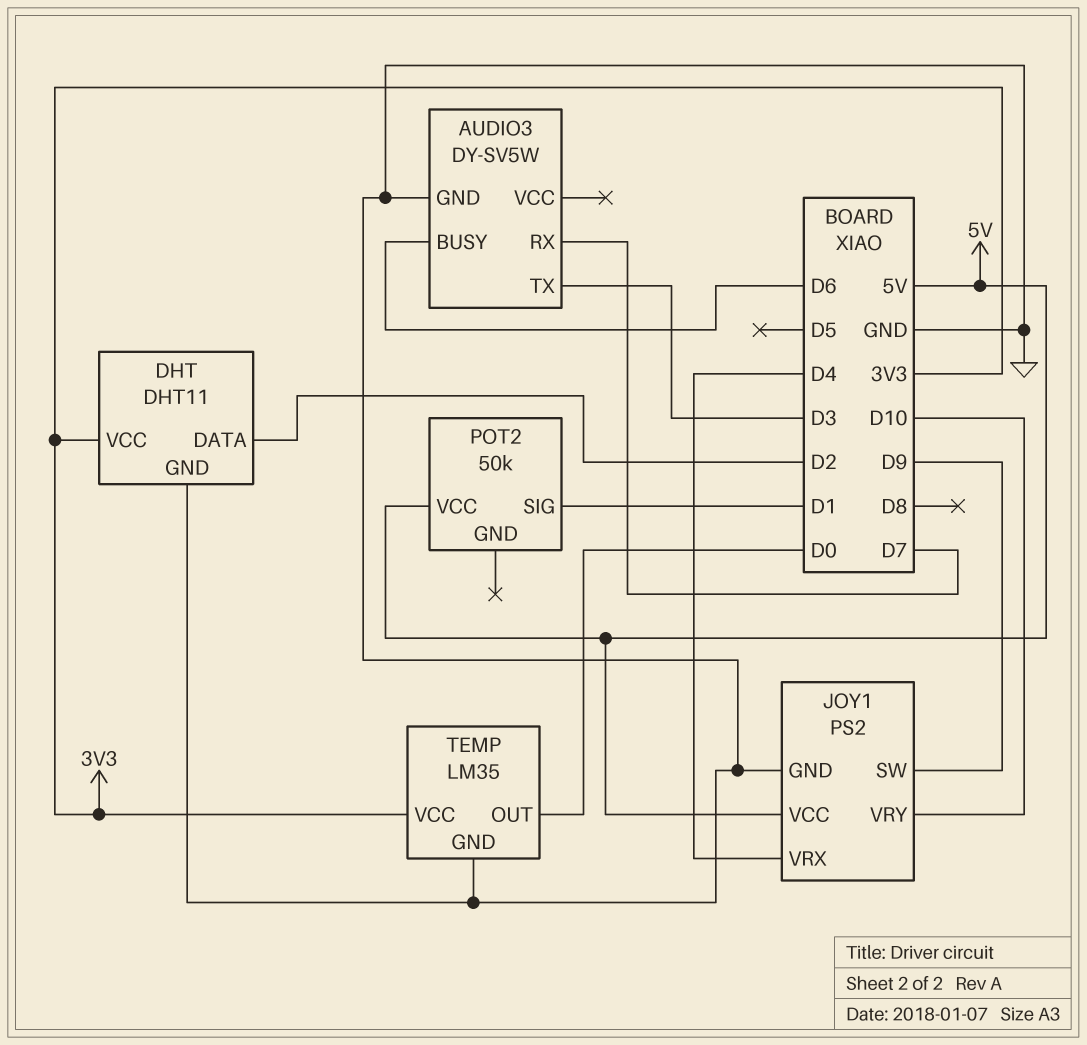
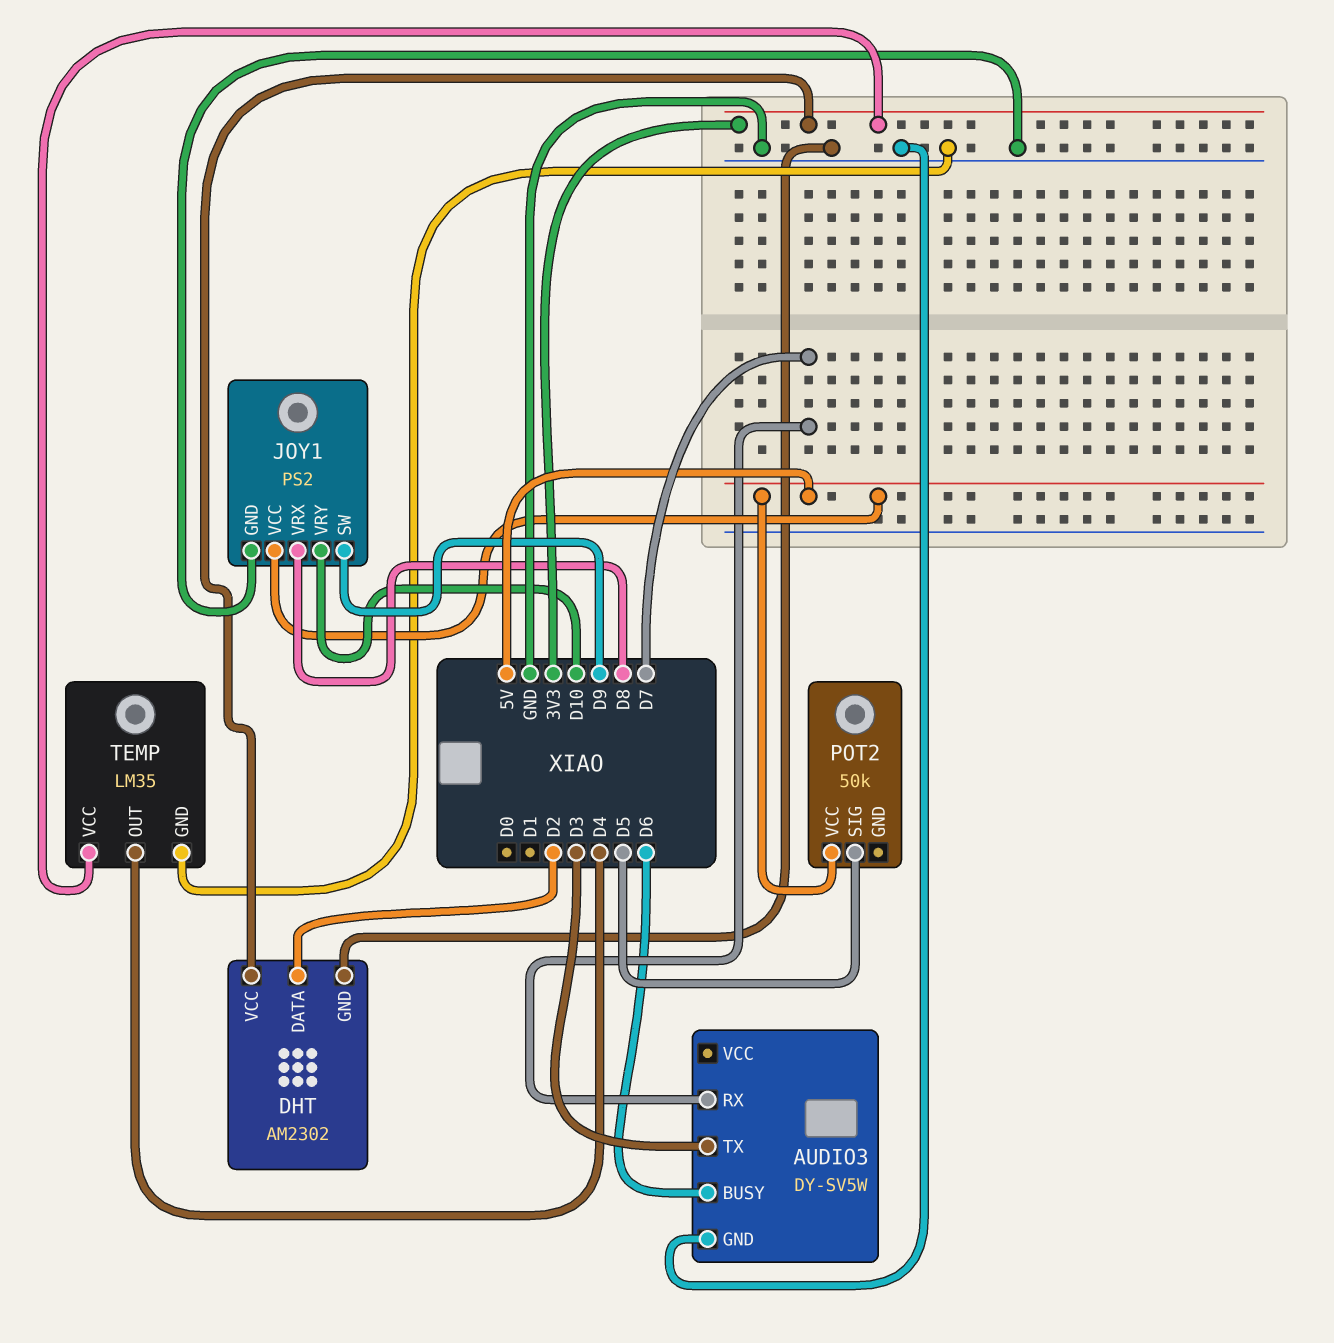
DHT: DHT11 -> AM2302
JOY1 pin VRX: D4 -> D8
POT2 pin SIG: D1 -> D5
TEMP pin OUT: D0 -> D4

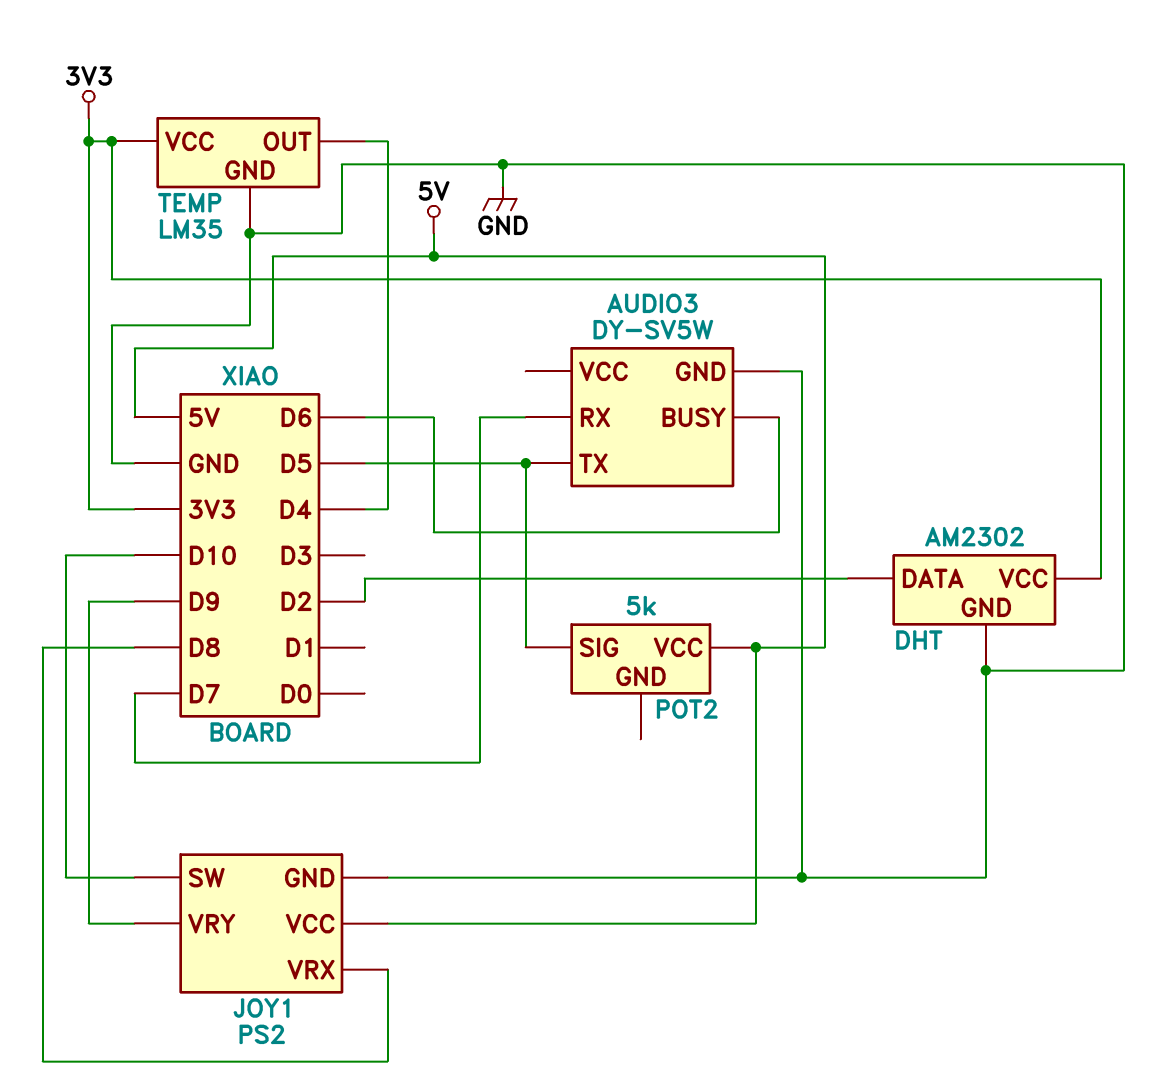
AUDIO3 pin TX: D3 -> D5
JOY1 pin SW: D9 -> D10
JOY1 pin VRY: D10 -> D9
POT2: 50k -> 5k

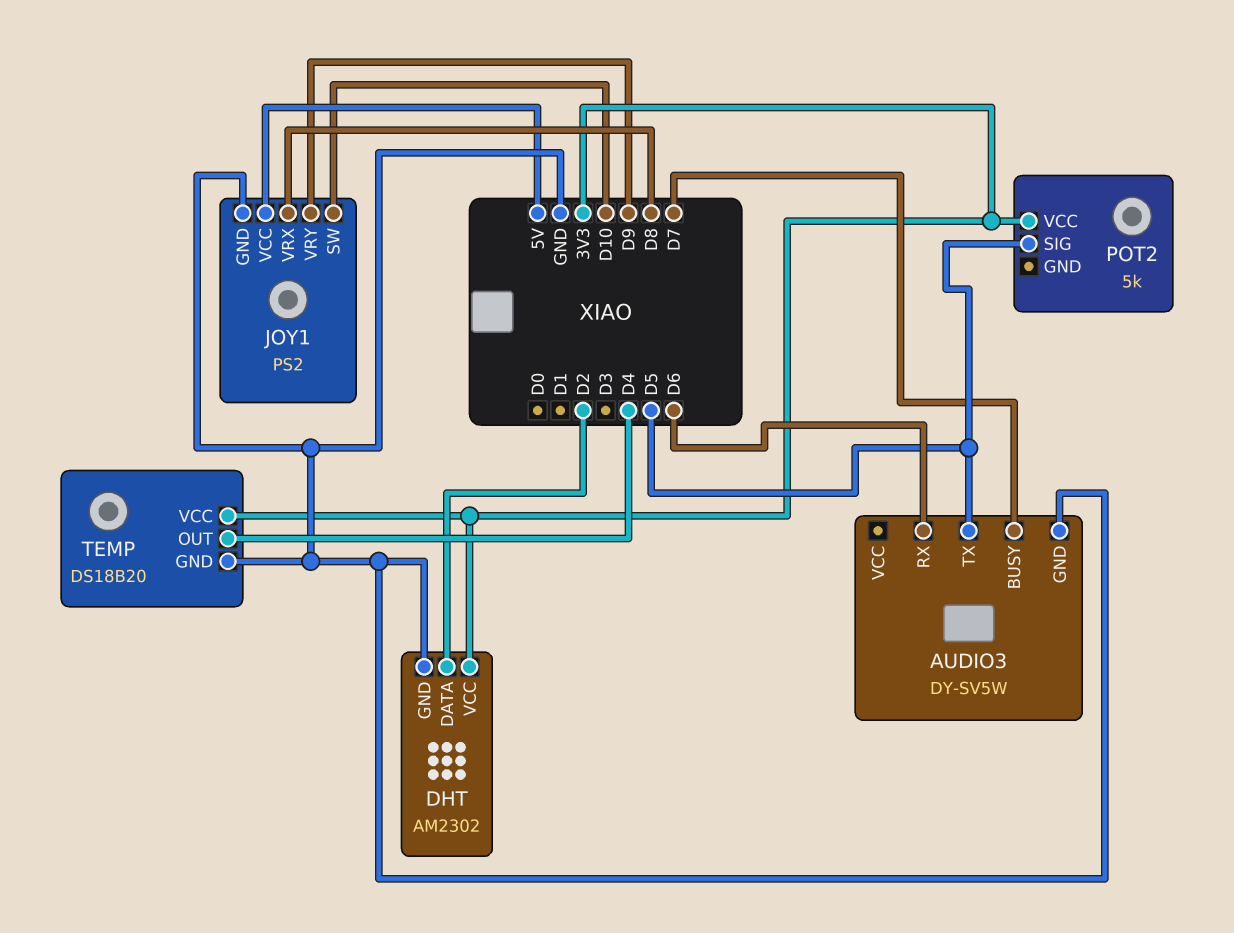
AUDIO3 pin BUSY: D6 -> D7
AUDIO3 pin RX: D7 -> D6
POT2 pin VCC: 5V -> 3V3
TEMP: LM35 -> DS18B20

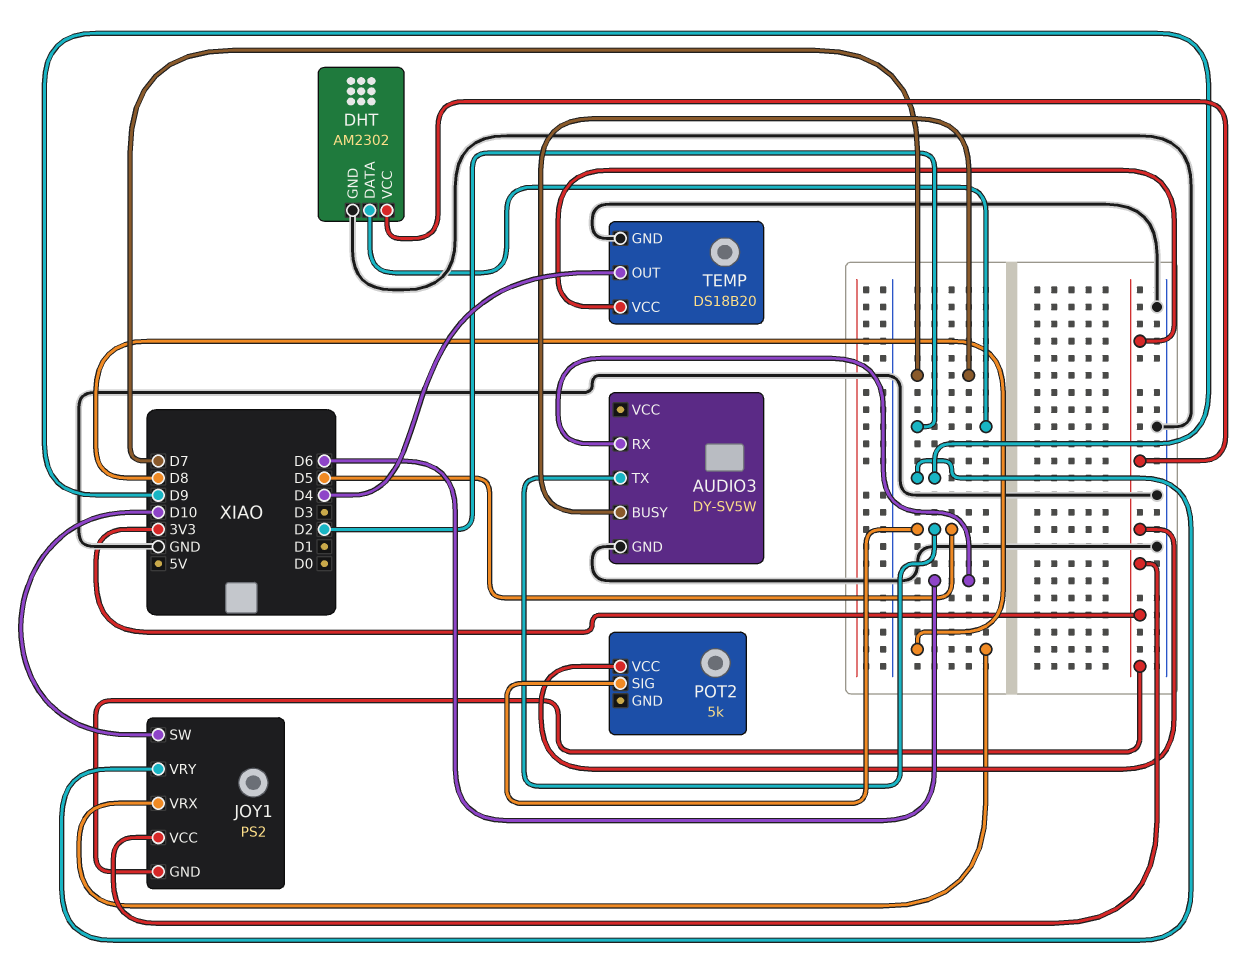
JOY1 pin GND: GND -> 3V3
JOY1 pin VCC: 5V -> 3V3

